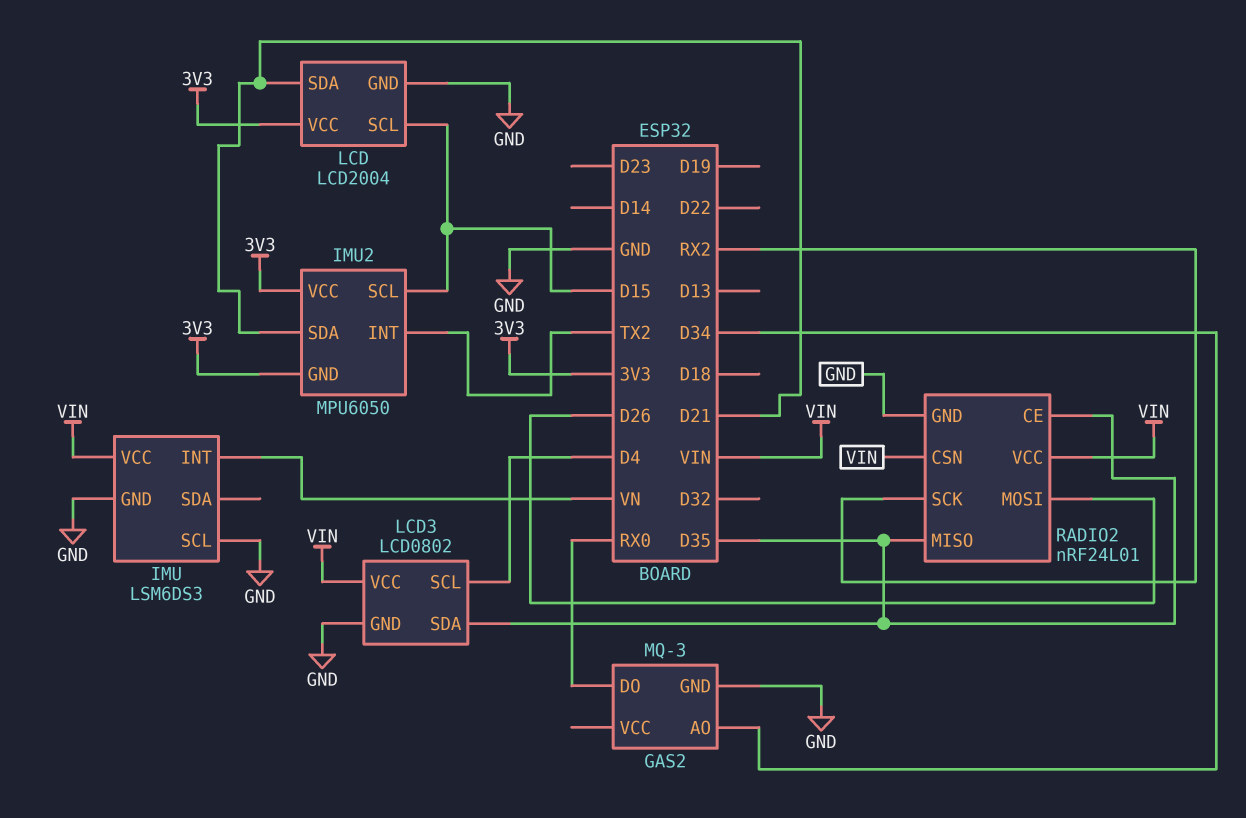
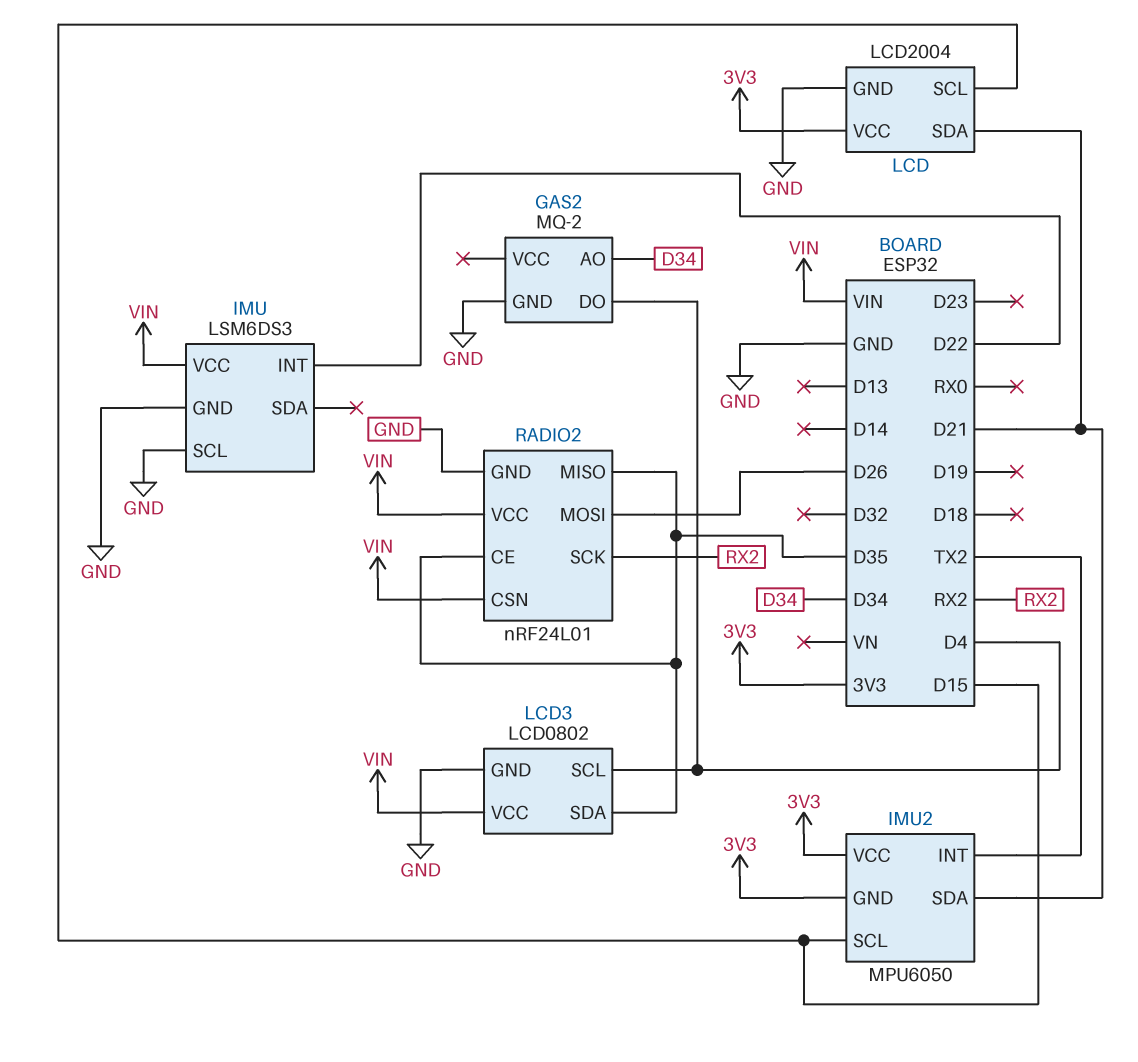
GAS2: MQ-3 -> MQ-2
GAS2 pin DO: RX0 -> D4
IMU pin INT: VN -> D22

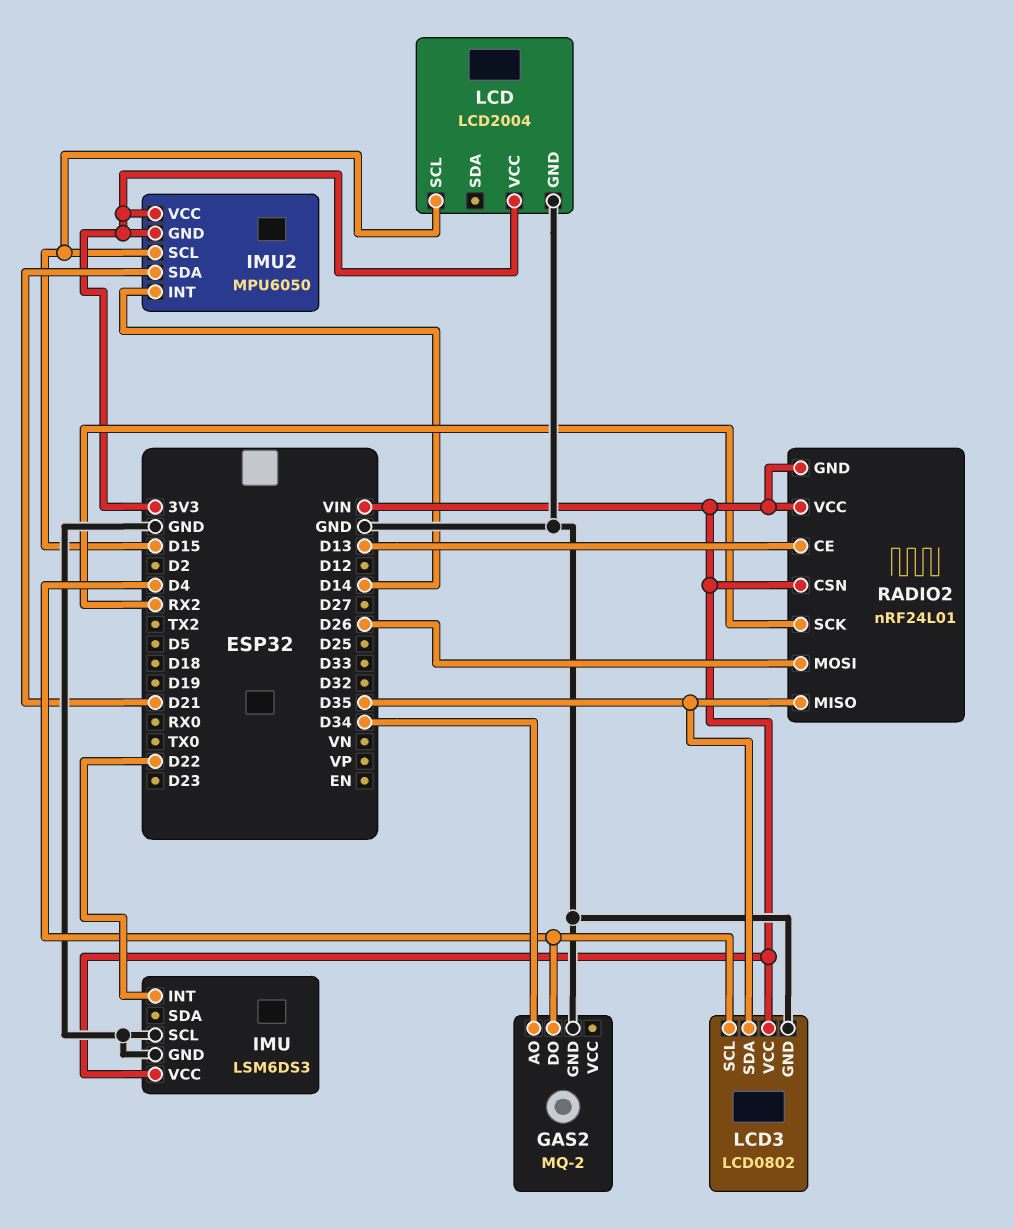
IMU2 pin INT: TX2 -> D14
LCD pin SDA: D21 -> none
RADIO2 pin CE: D35 -> D13
RADIO2 pin GND: GND -> VIN

